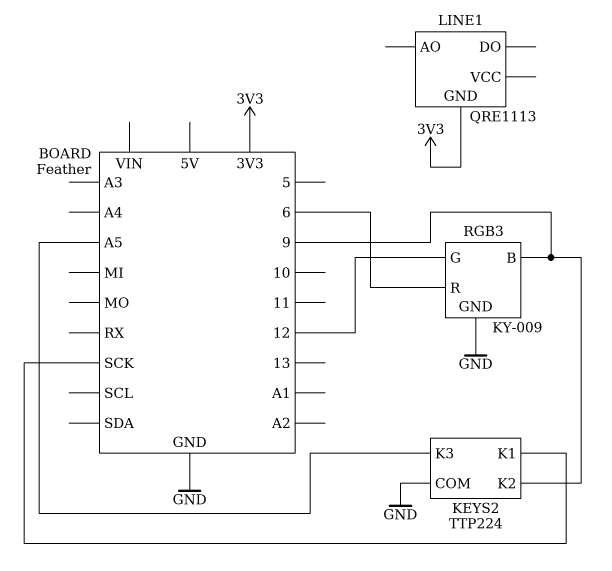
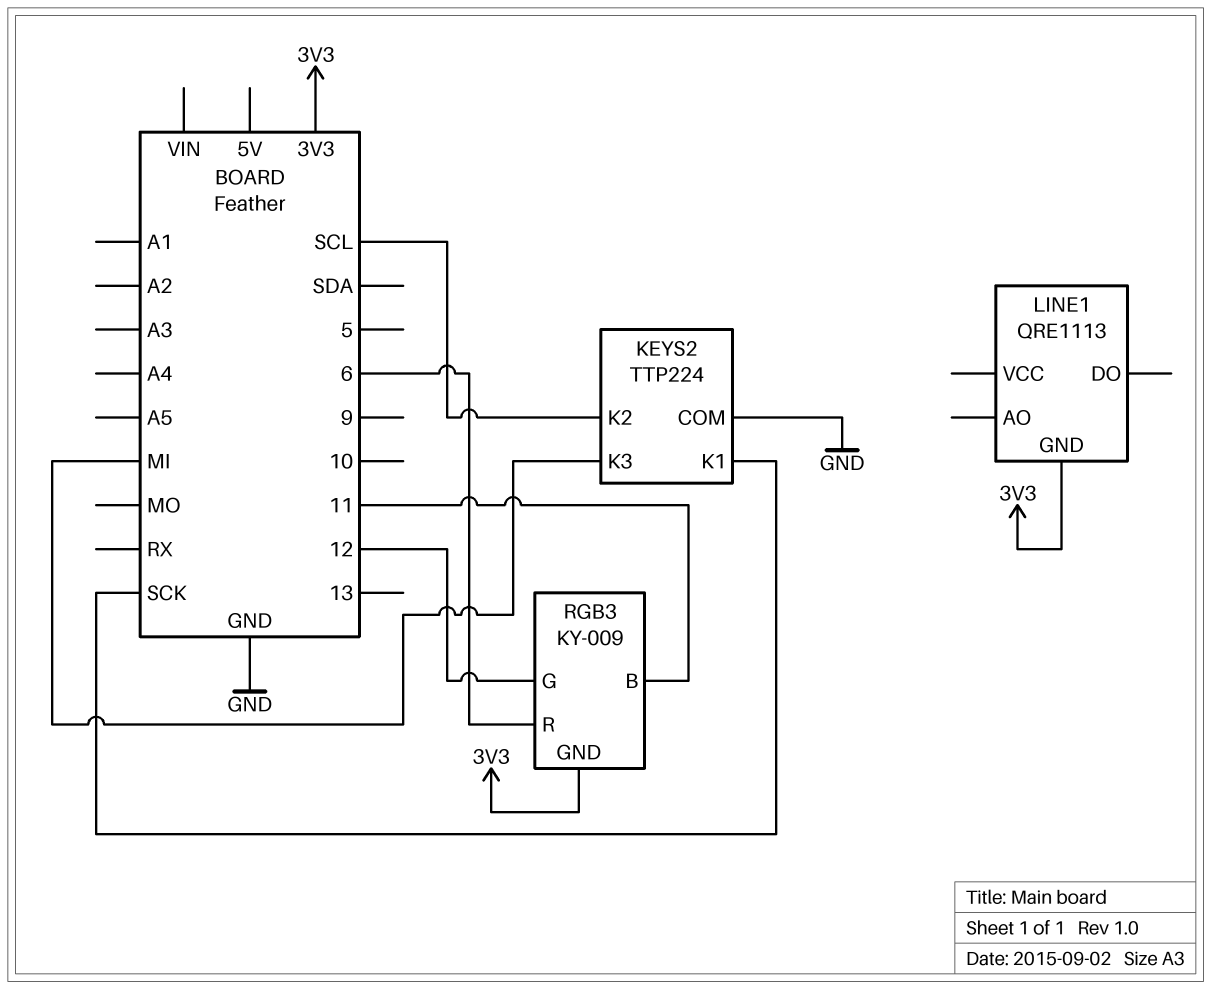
KEYS2 pin K2: 9 -> SCL
KEYS2 pin K3: A5 -> MI
RGB3 pin B: 9 -> 11
RGB3 pin GND: GND -> 3V3

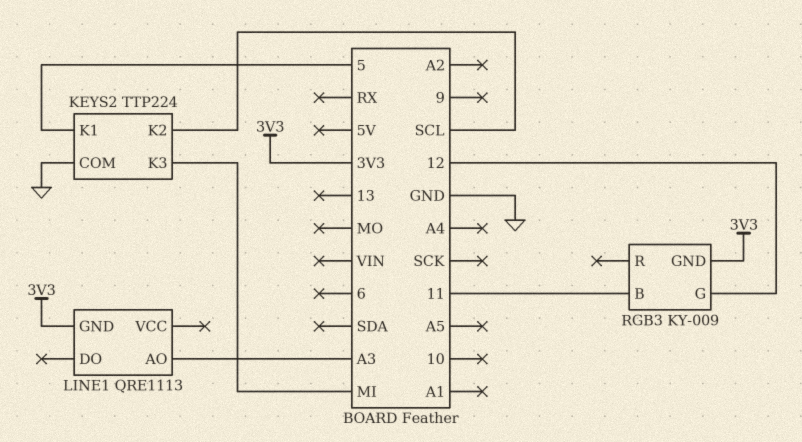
KEYS2 pin K1: SCK -> 5
LINE1 pin AO: none -> A3
RGB3 pin R: 6 -> none

